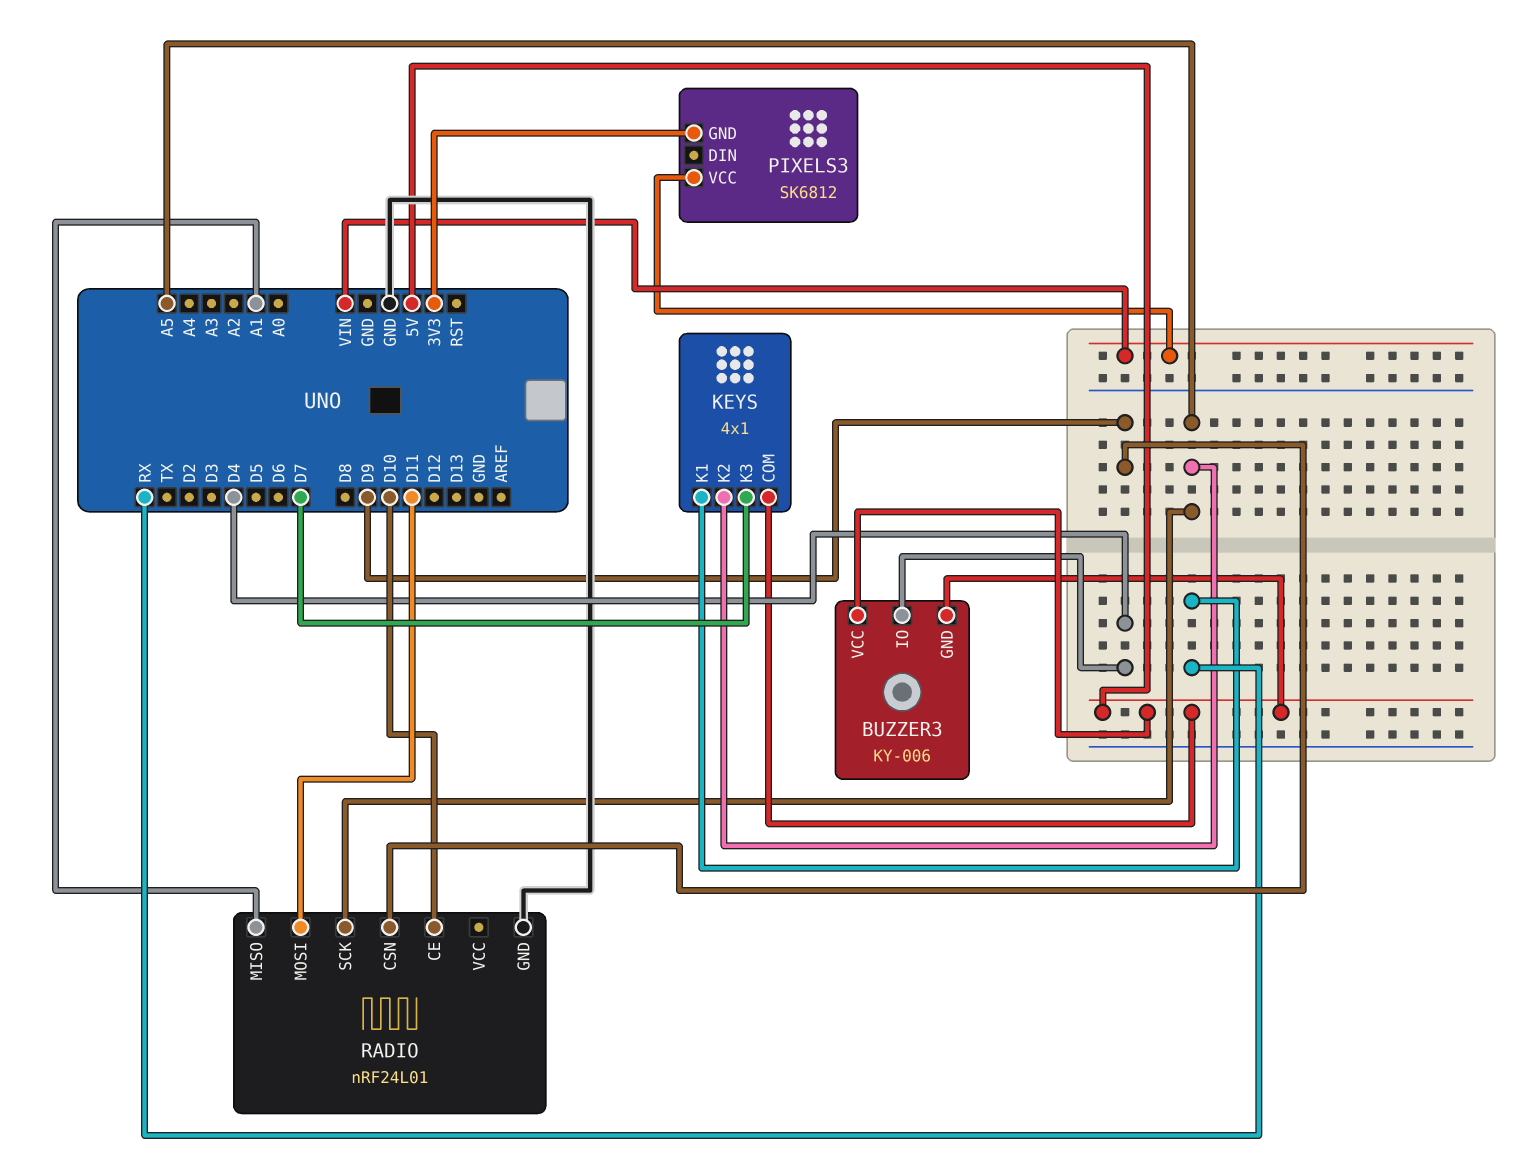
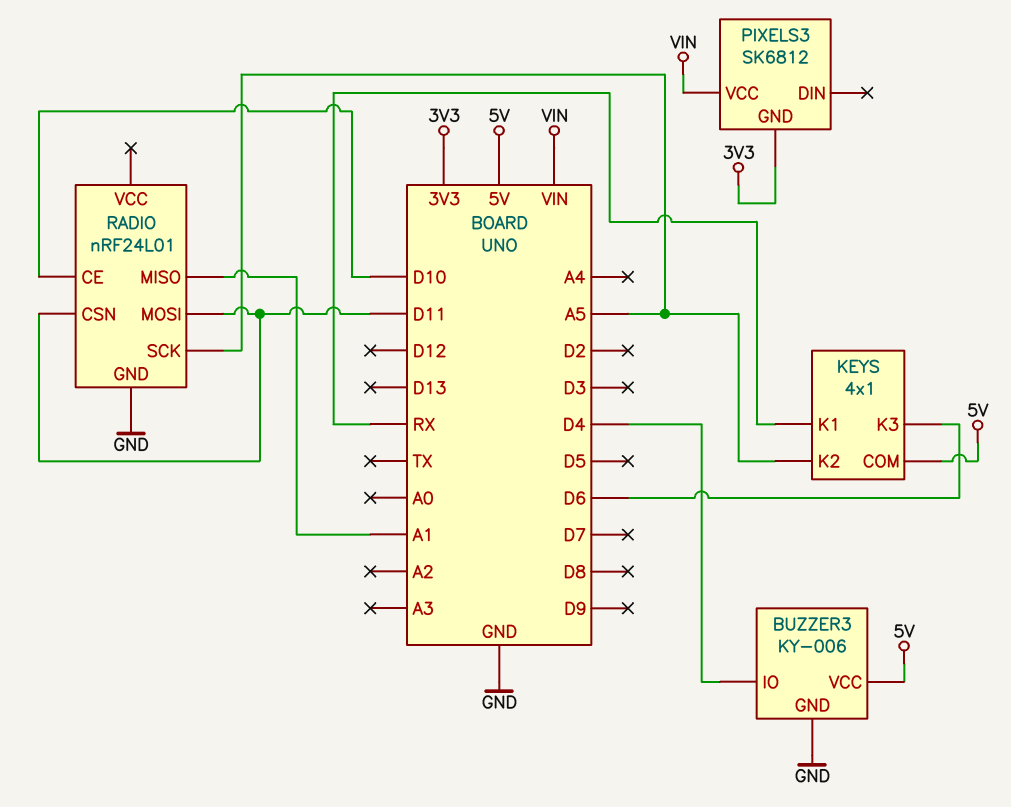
BUZZER3 pin GND: 5V -> GND
KEYS pin K3: D7 -> D6
RADIO pin CSN: D9 -> D11

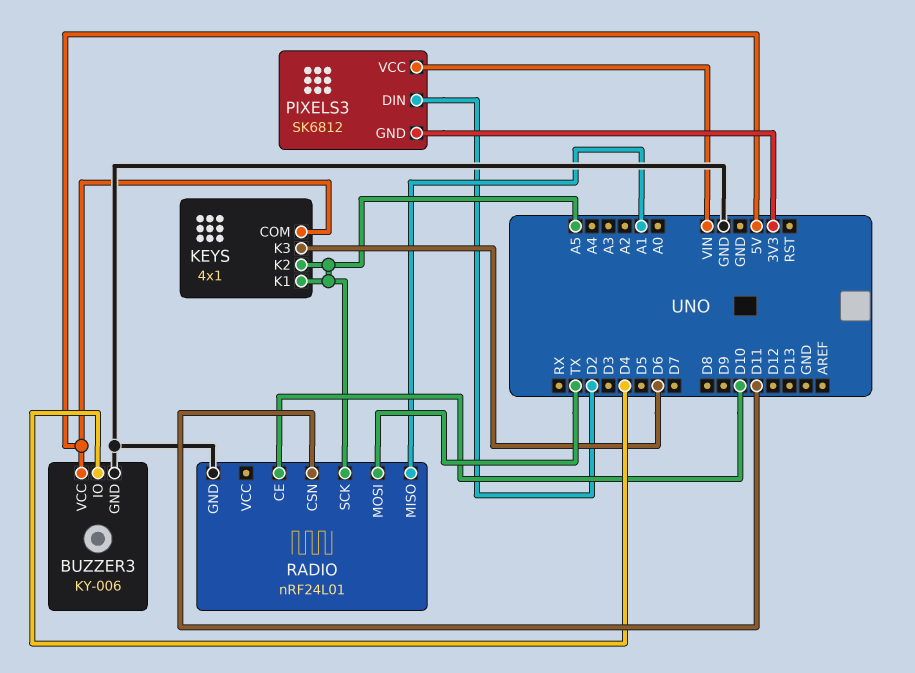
KEYS pin K1: RX -> A5
PIXELS3 pin DIN: none -> D2
RADIO pin MOSI: D11 -> TX

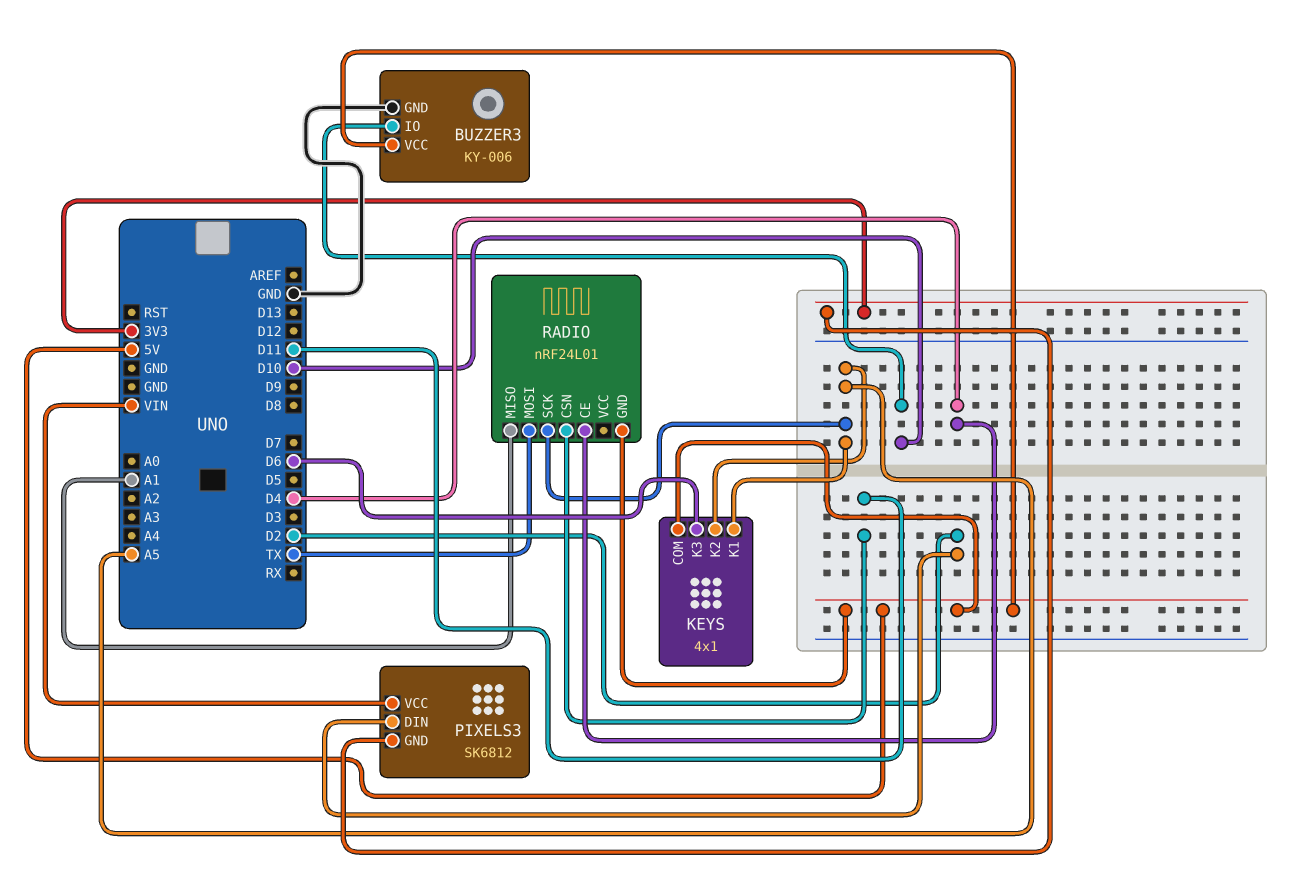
BUZZER3 pin IO: D4 -> D10
RADIO pin CE: D10 -> D4
RADIO pin GND: GND -> 5V

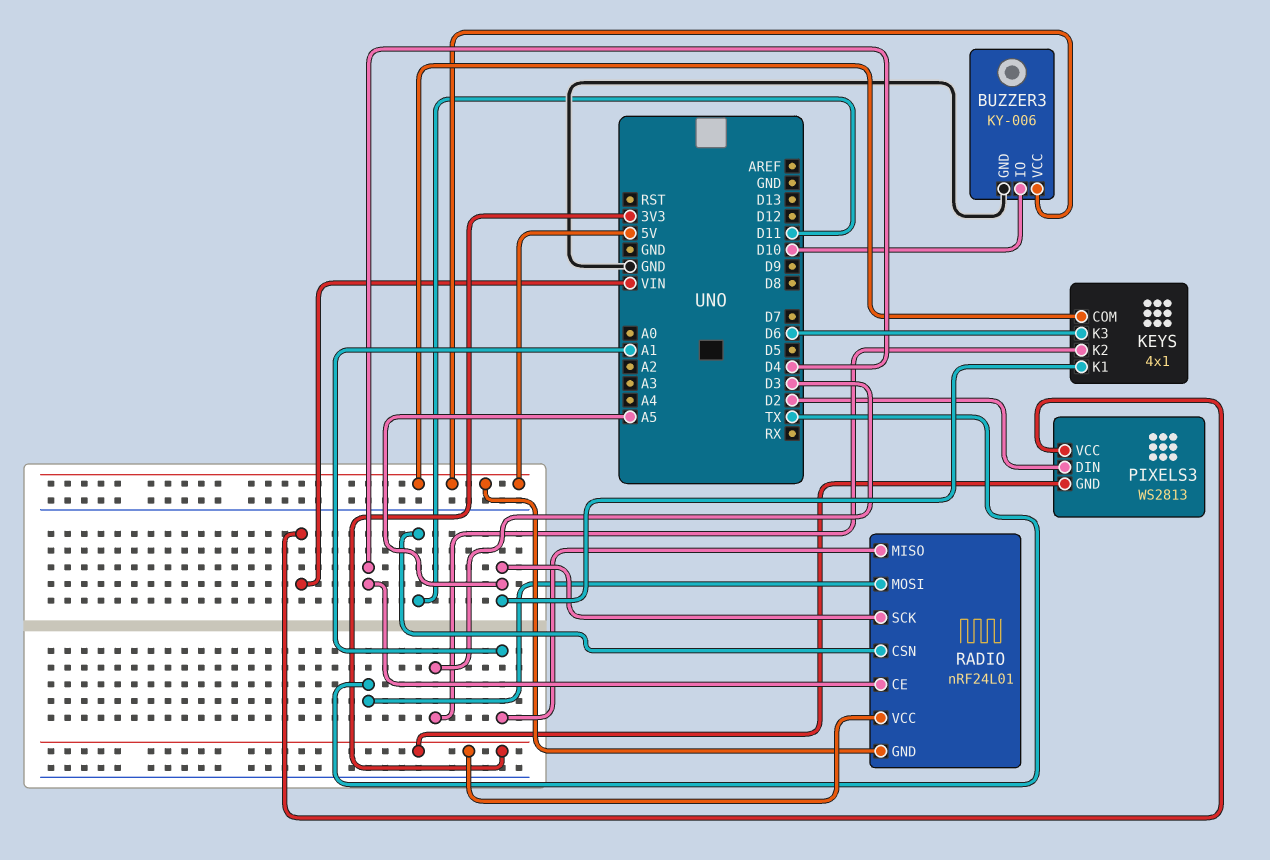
KEYS pin K2: A5 -> D3
PIXELS3: SK6812 -> WS2813
RADIO pin VCC: none -> 3V3

